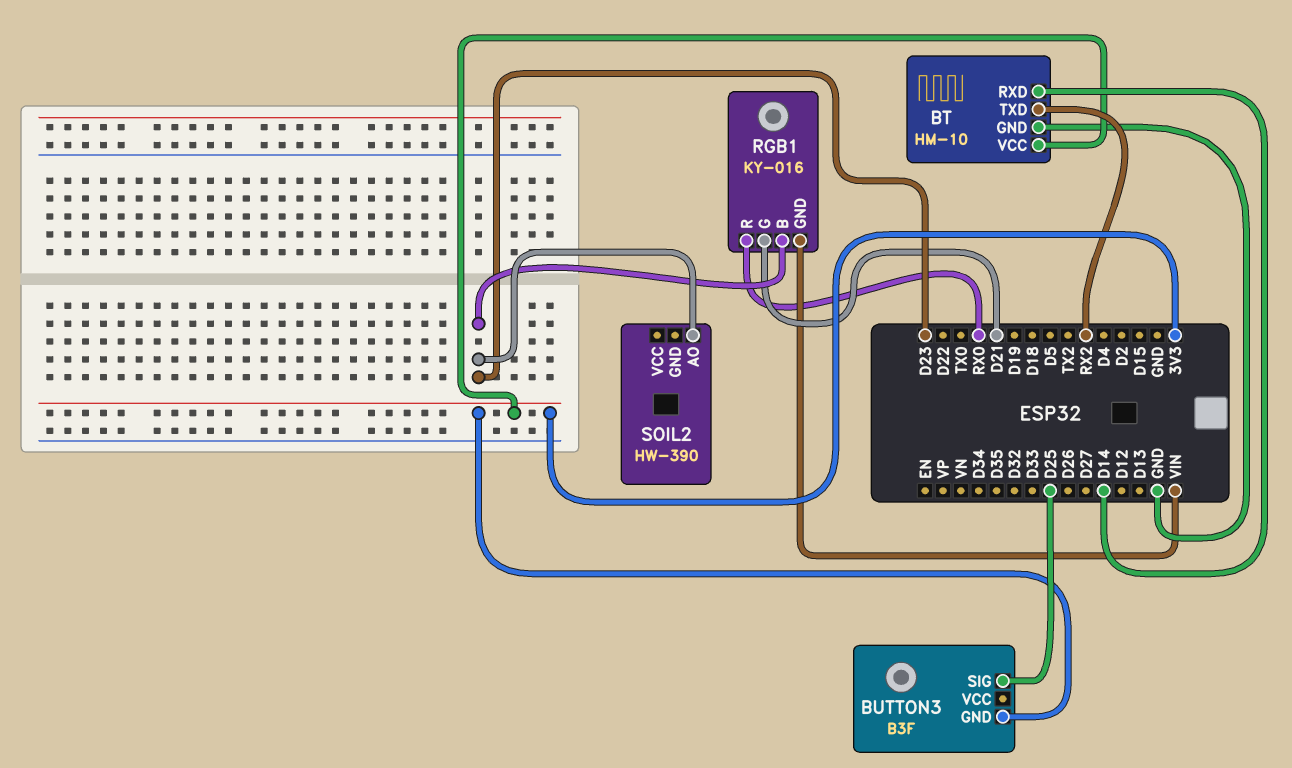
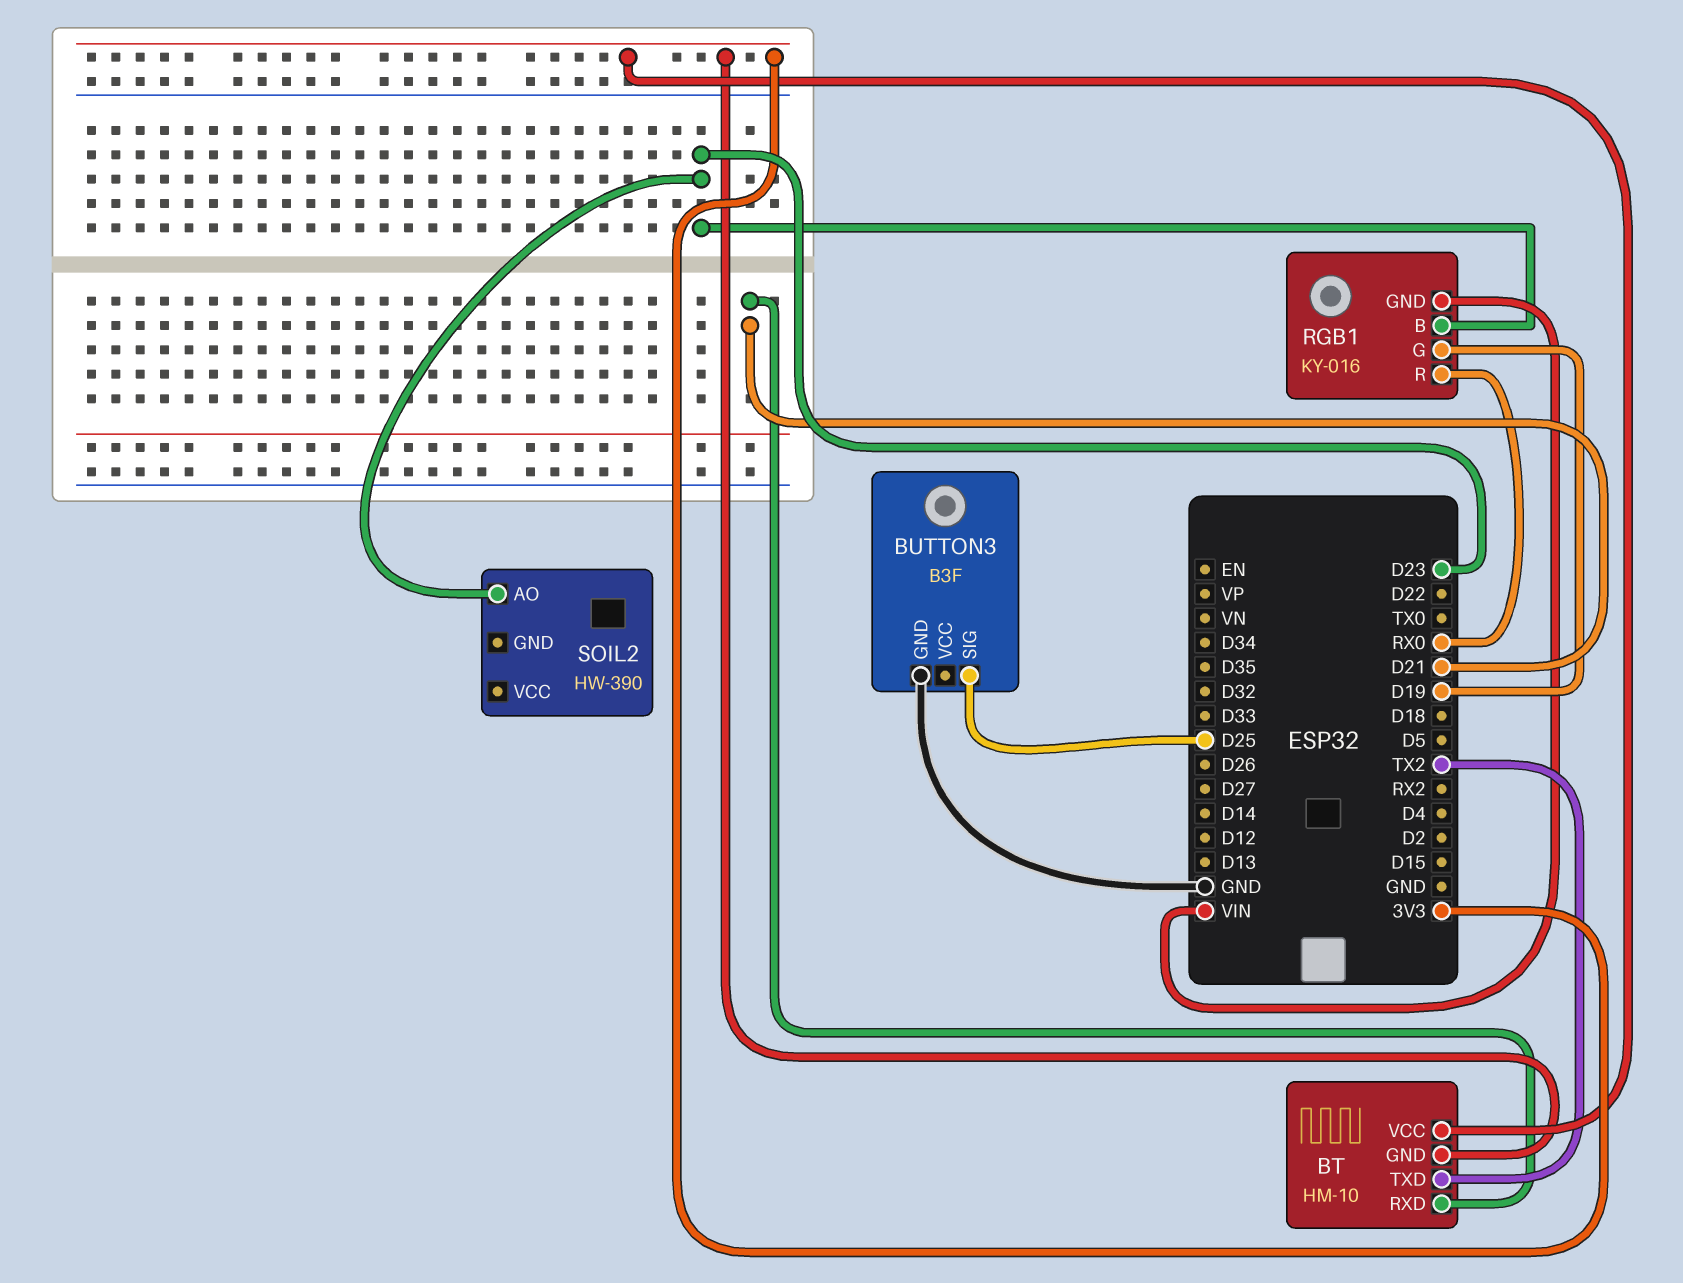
BT pin GND: GND -> 3V3
BT pin RXD: D14 -> D21
BT pin TXD: RX2 -> TX2
BUTTON3 pin GND: 3V3 -> GND
RGB1 pin G: D21 -> D19

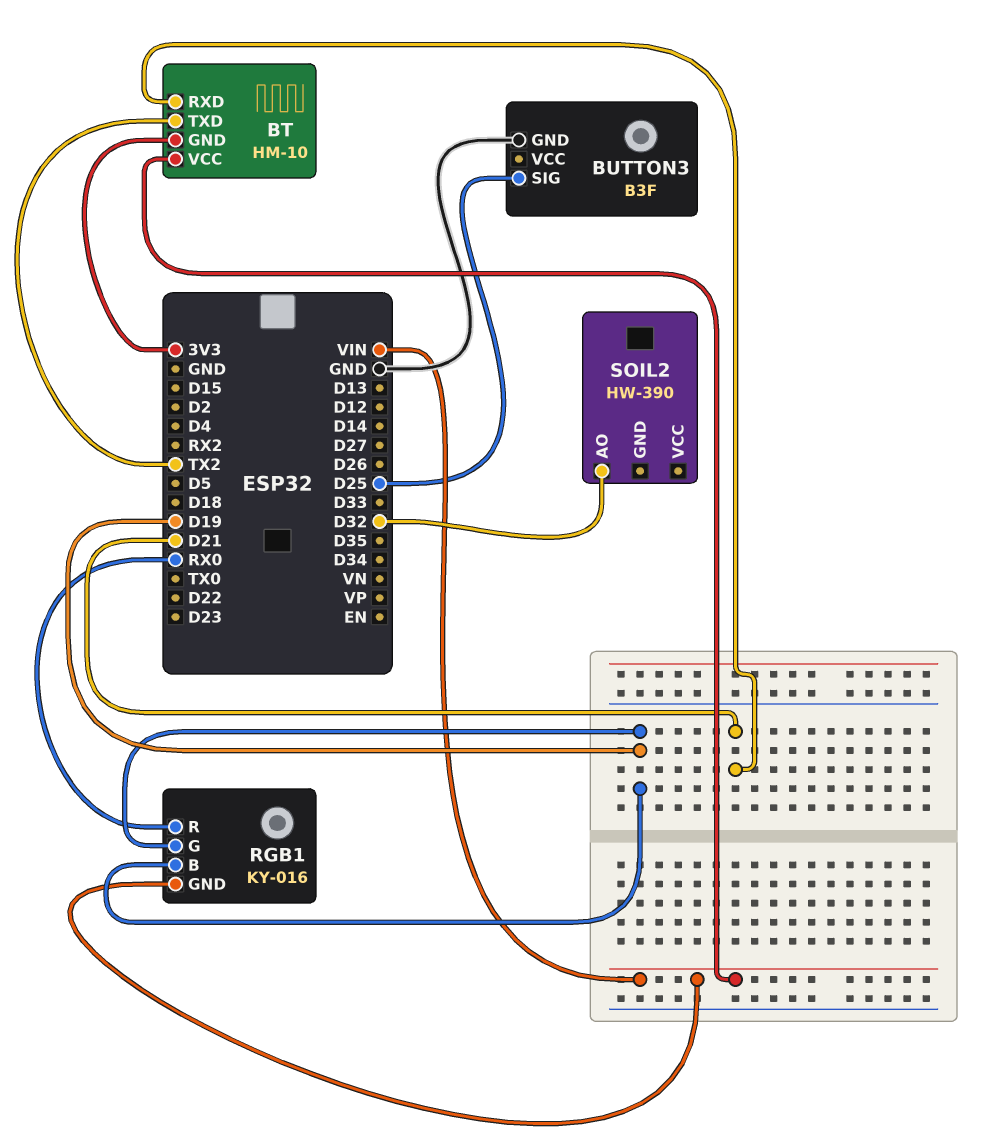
BT pin VCC: 3V3 -> VIN
RGB1 pin B: D23 -> D19
SOIL2 pin AO: D23 -> D32

